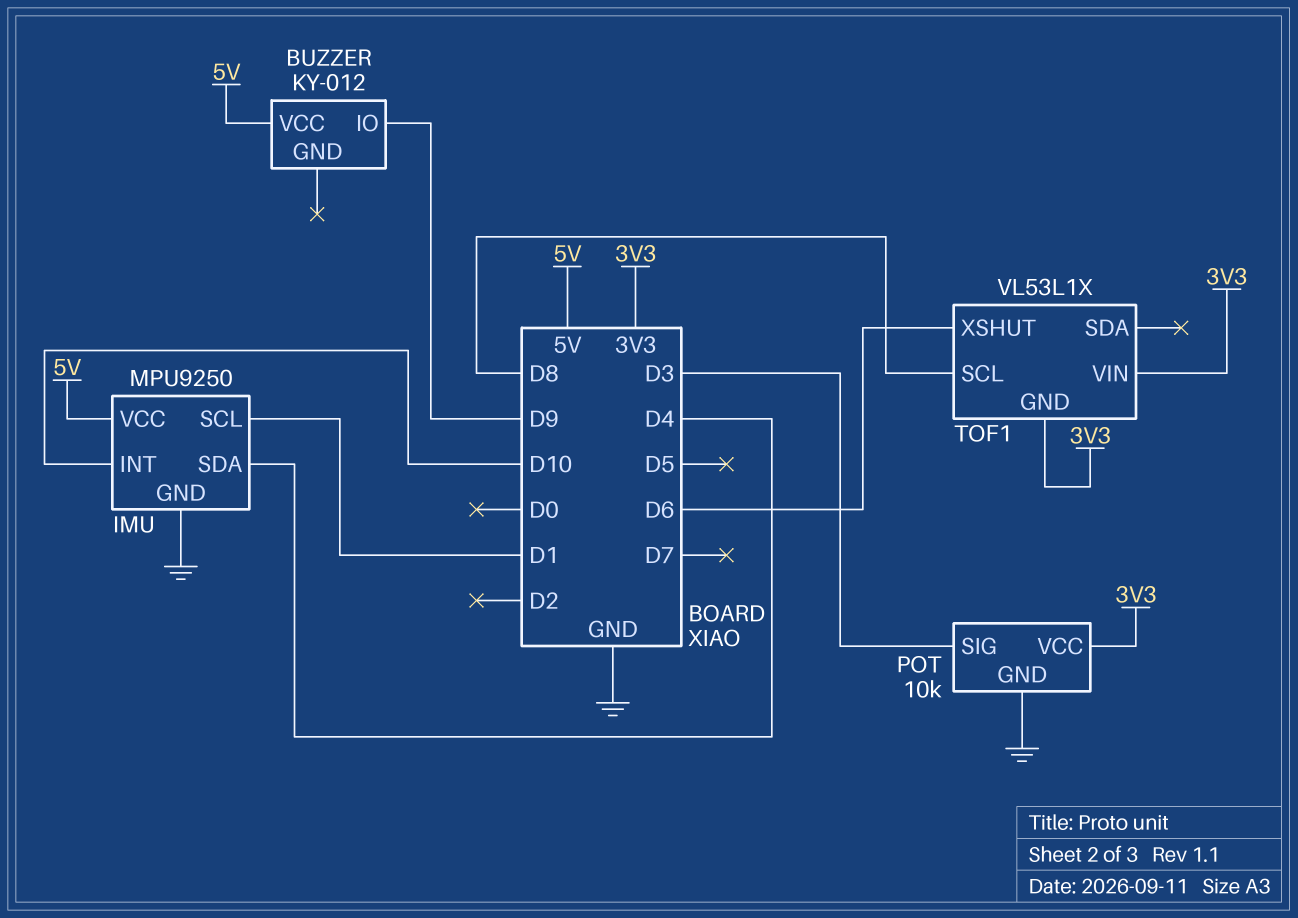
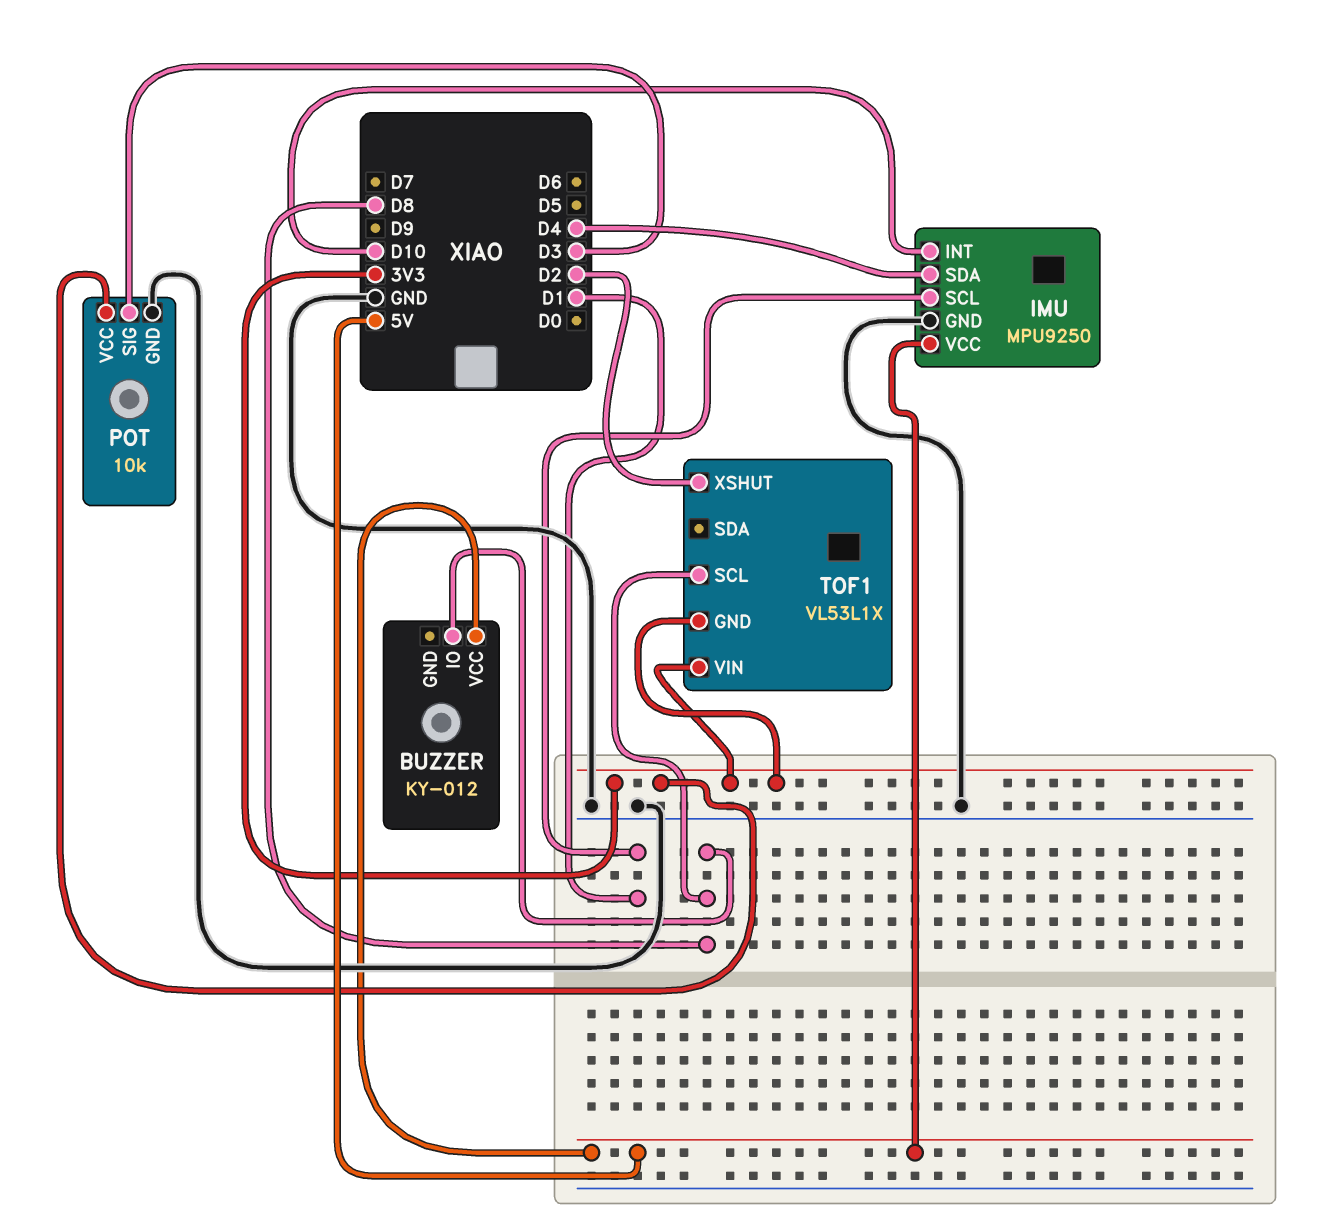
BUZZER pin IO: D9 -> D8
TOF1 pin XSHUT: D6 -> D2

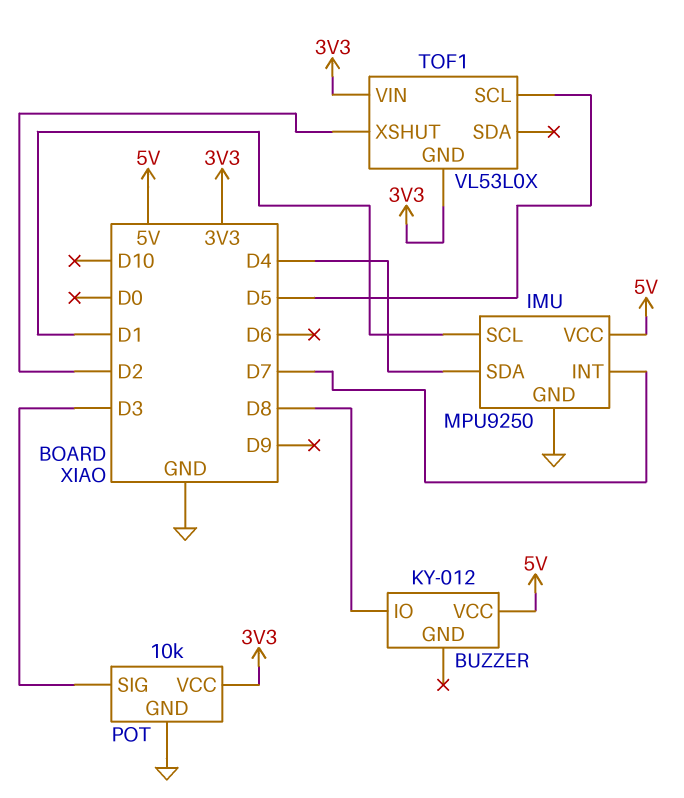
IMU pin INT: D10 -> D7
TOF1: VL53L1X -> VL53L0X
TOF1 pin SCL: D8 -> D5

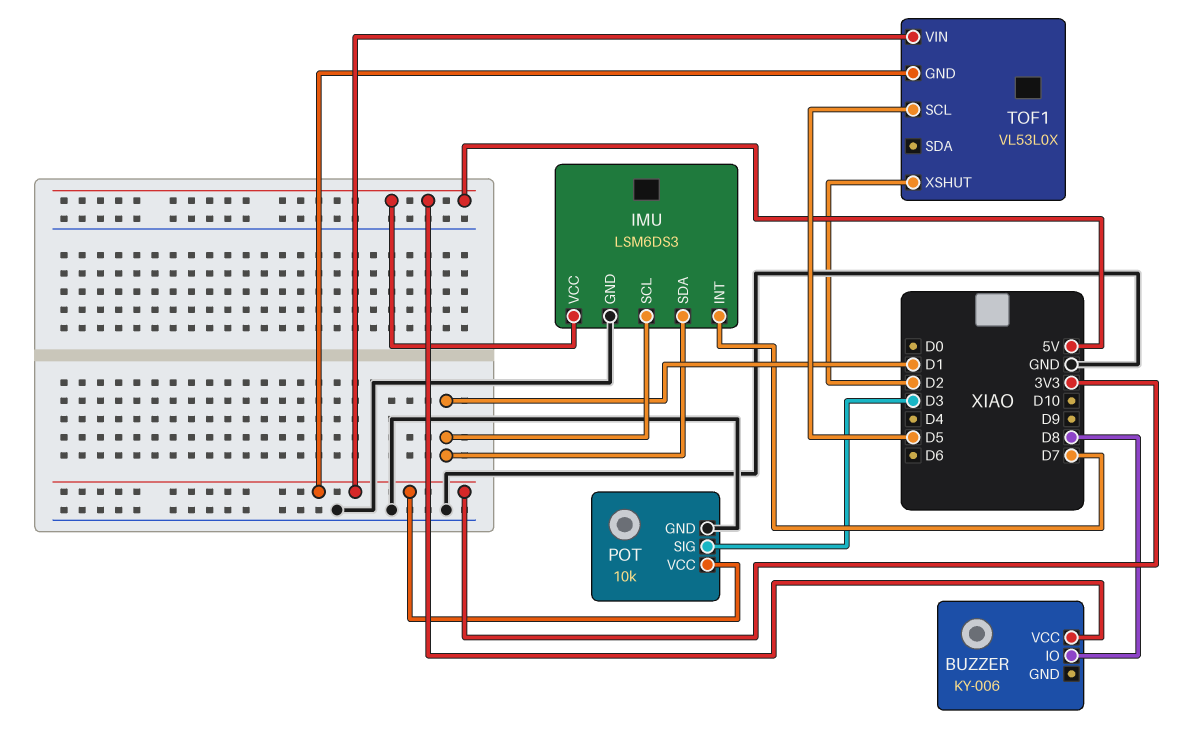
BUZZER: KY-012 -> KY-006
IMU: MPU9250 -> LSM6DS3
IMU pin SDA: D4 -> D1

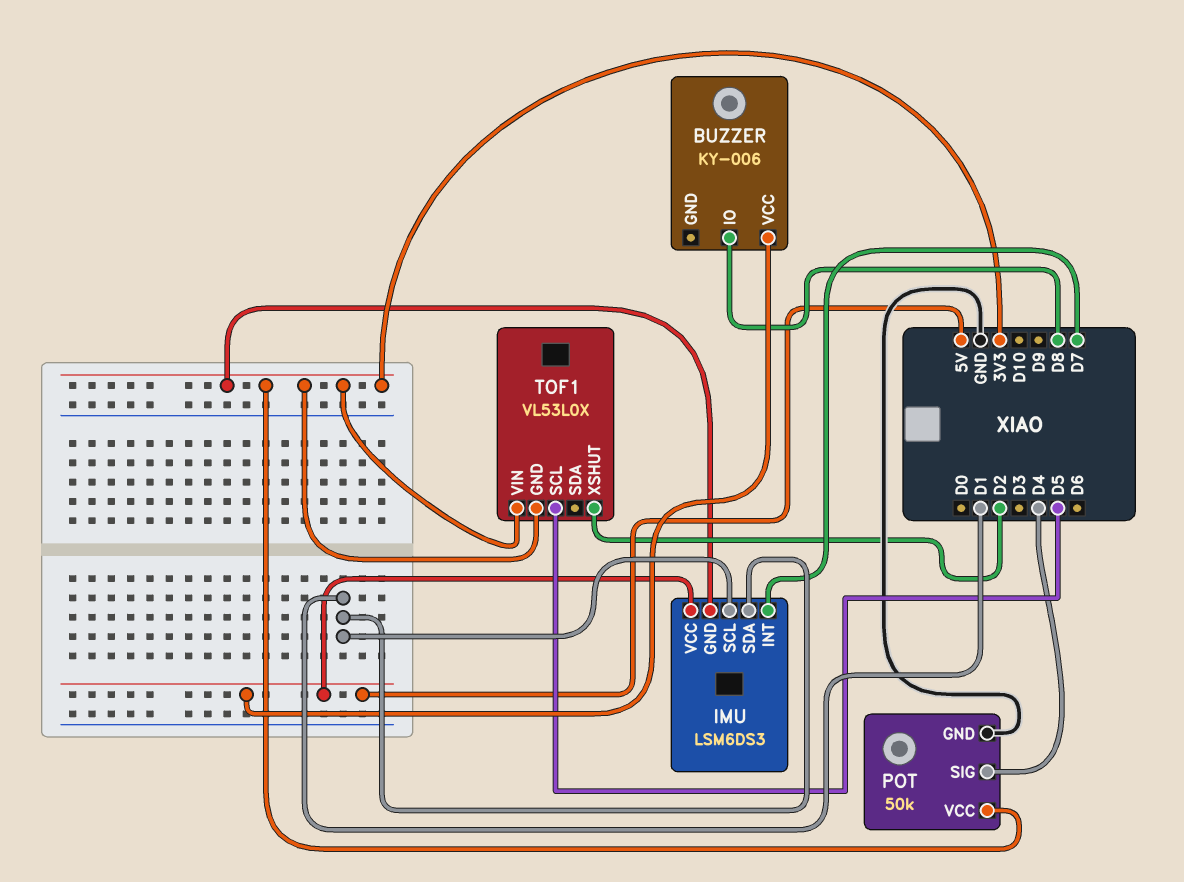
IMU pin GND: GND -> 3V3
POT: 10k -> 50k
POT pin SIG: D3 -> D4

